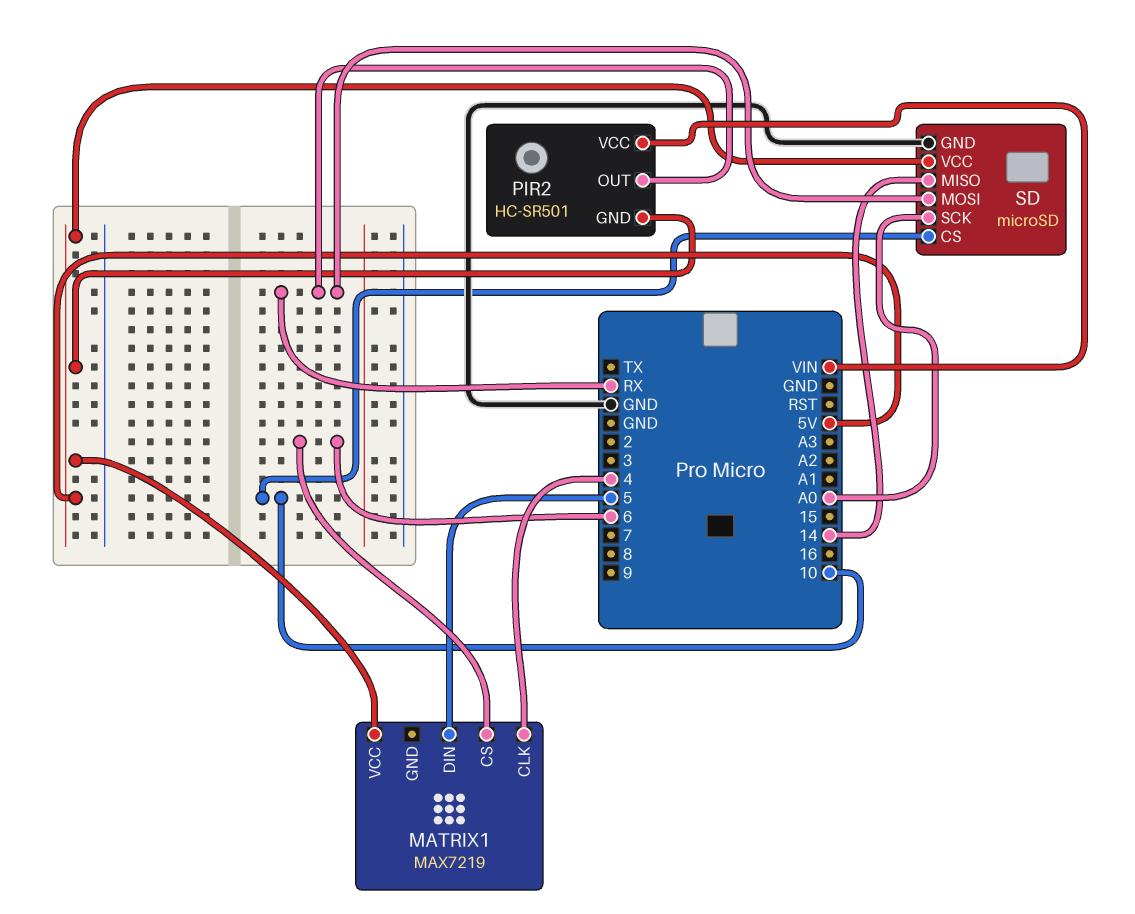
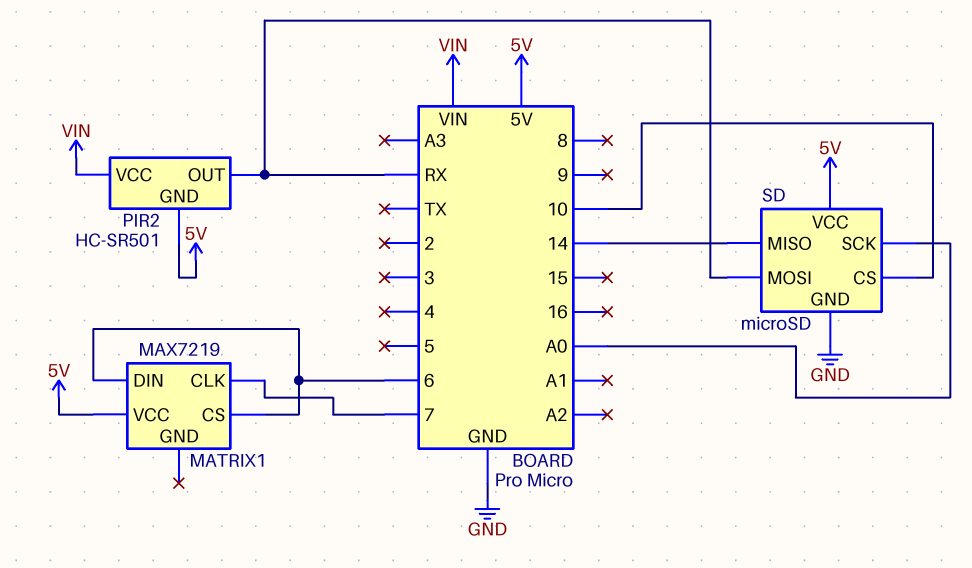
MATRIX1 pin CLK: 4 -> 7
MATRIX1 pin DIN: 5 -> 6

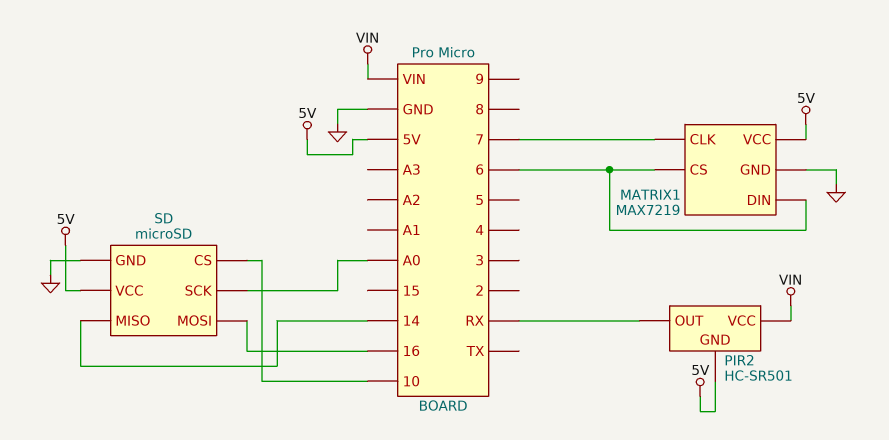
MATRIX1 pin GND: none -> GND
SD pin MOSI: RX -> 16

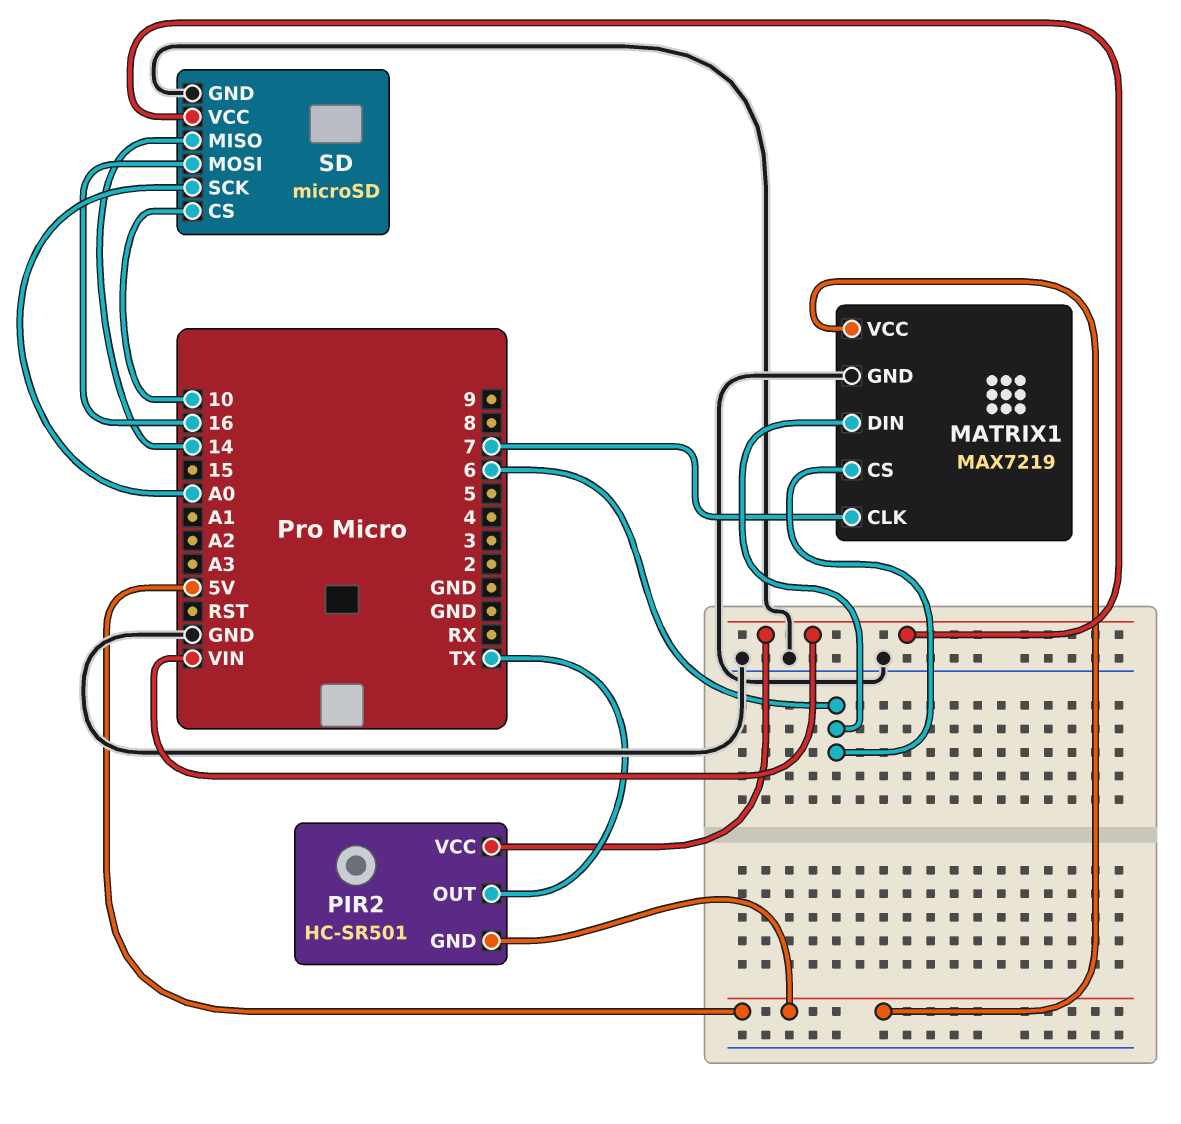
PIR2 pin OUT: RX -> TX
SD pin VCC: 5V -> VIN

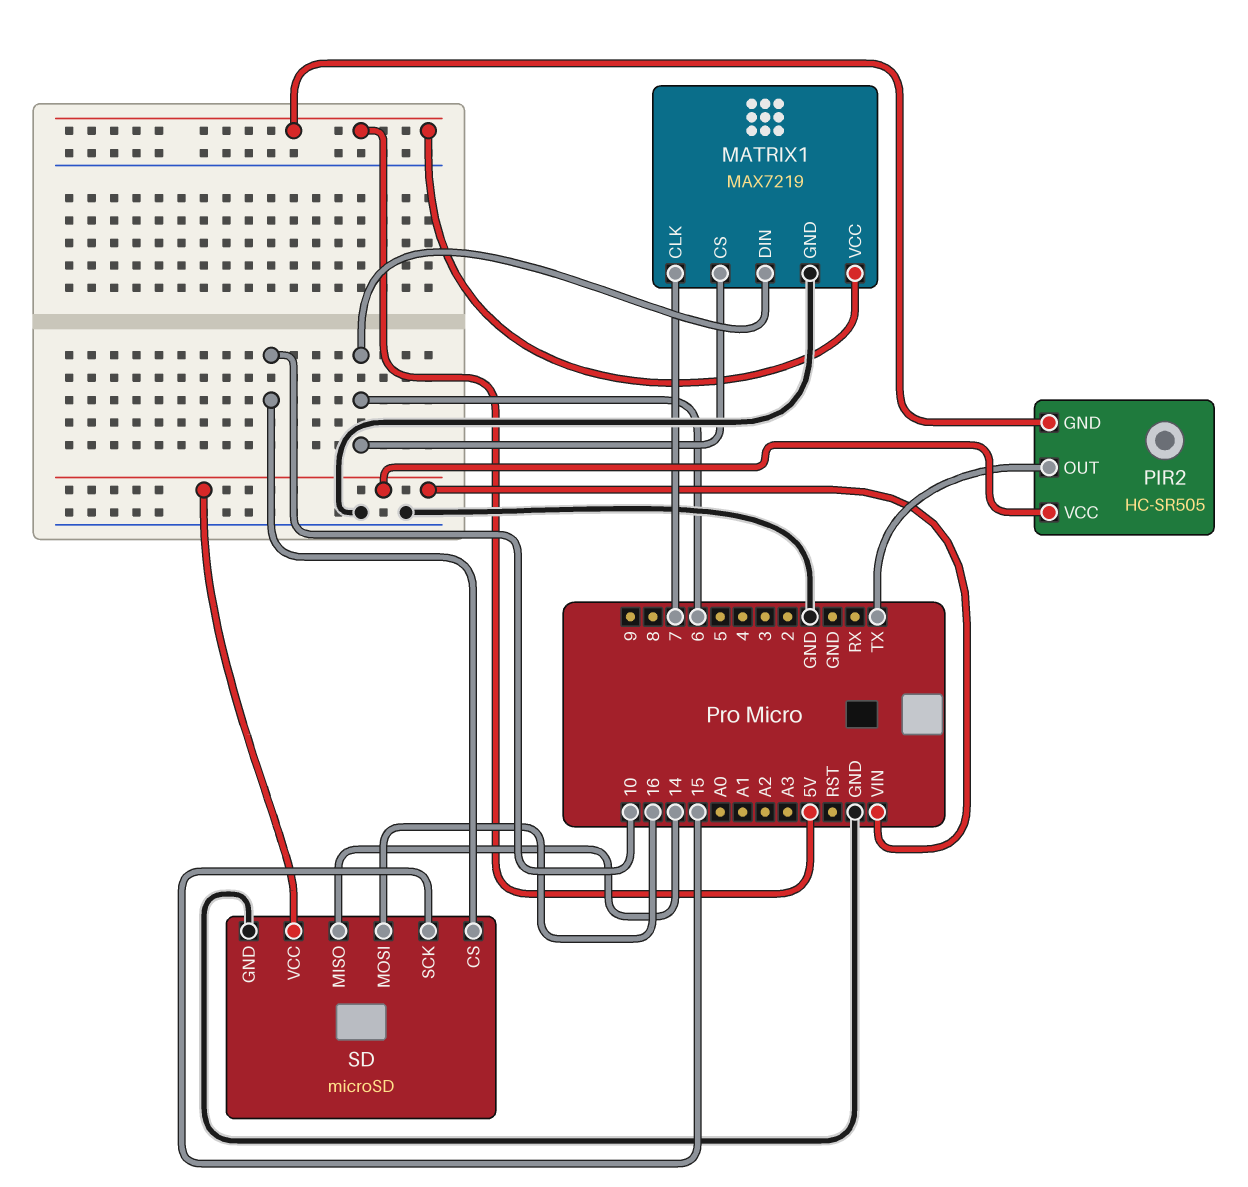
PIR2: HC-SR501 -> HC-SR505
SD pin SCK: A0 -> 15

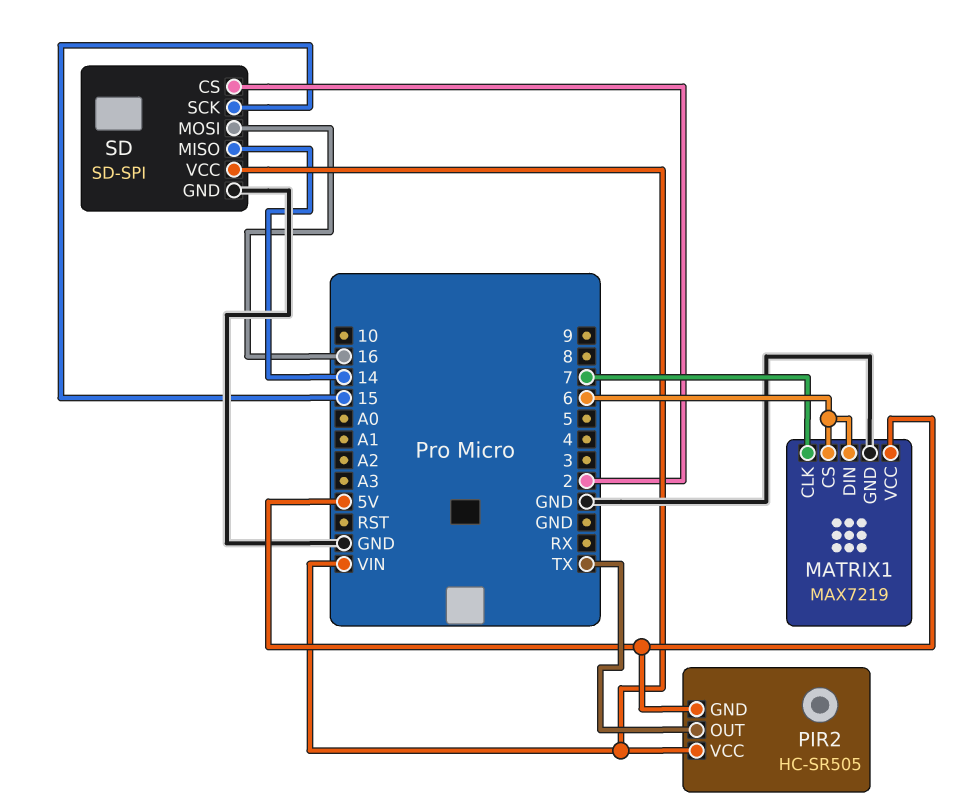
SD: microSD -> SD-SPI
SD pin CS: 10 -> 2

